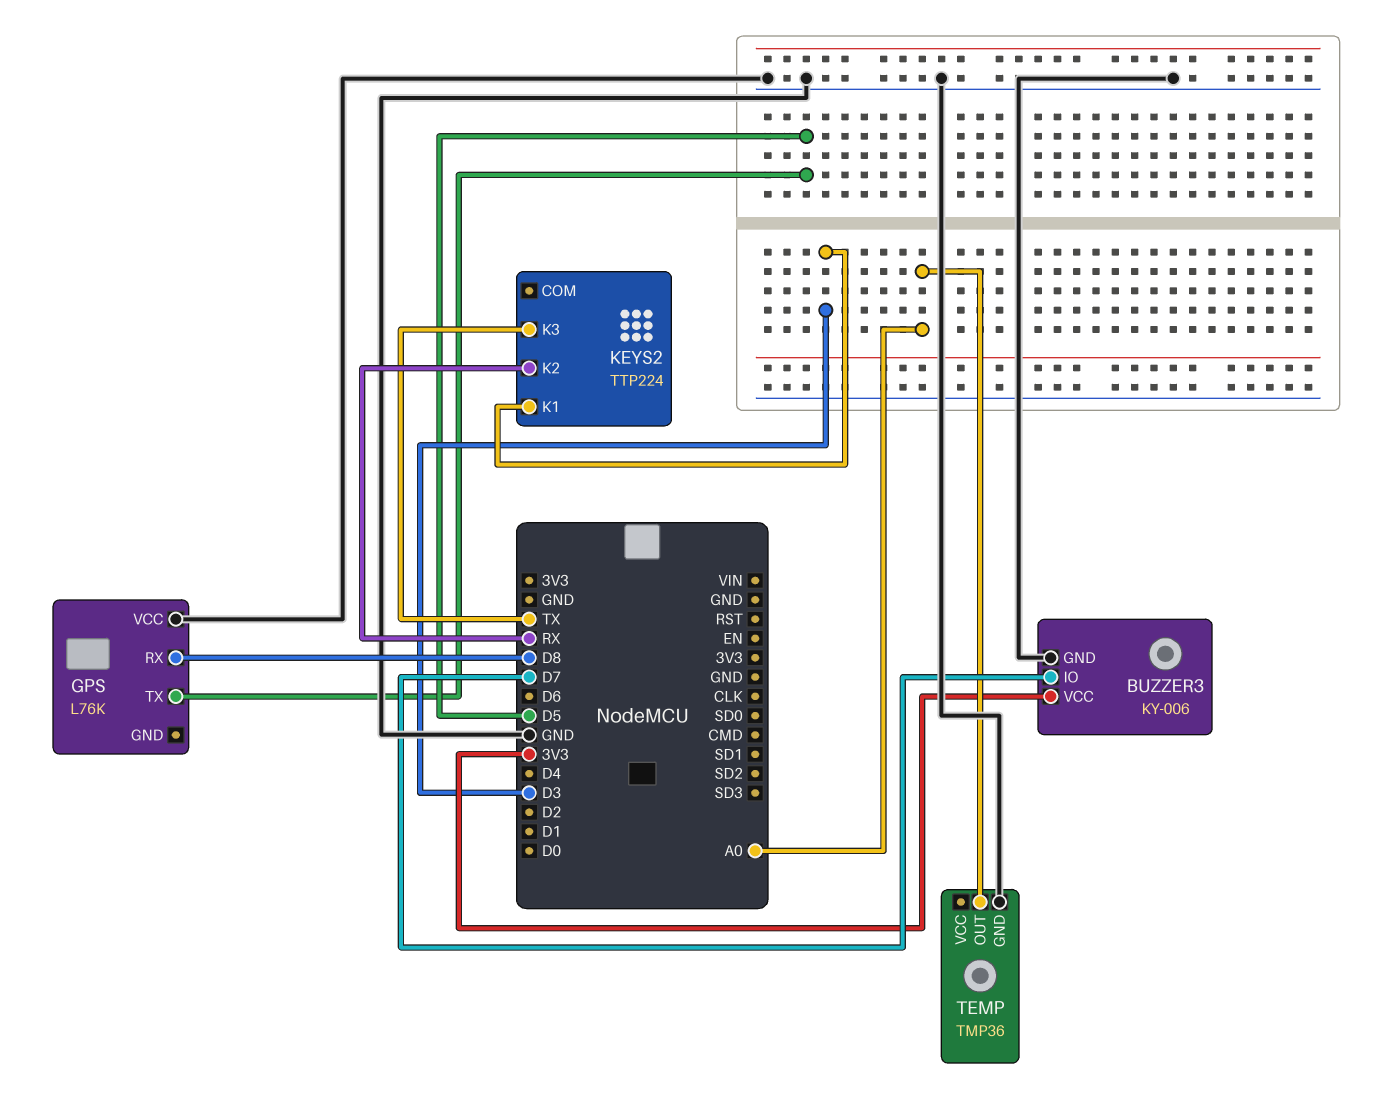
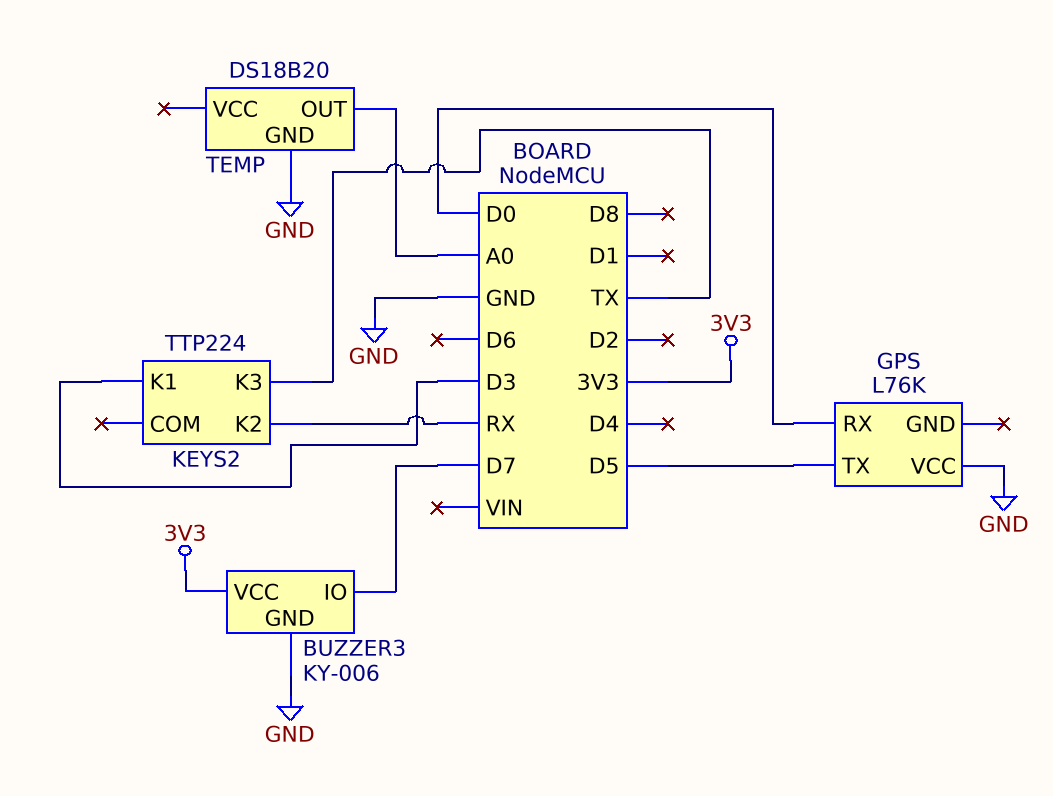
GPS pin RX: D8 -> D0
TEMP: TMP36 -> DS18B20

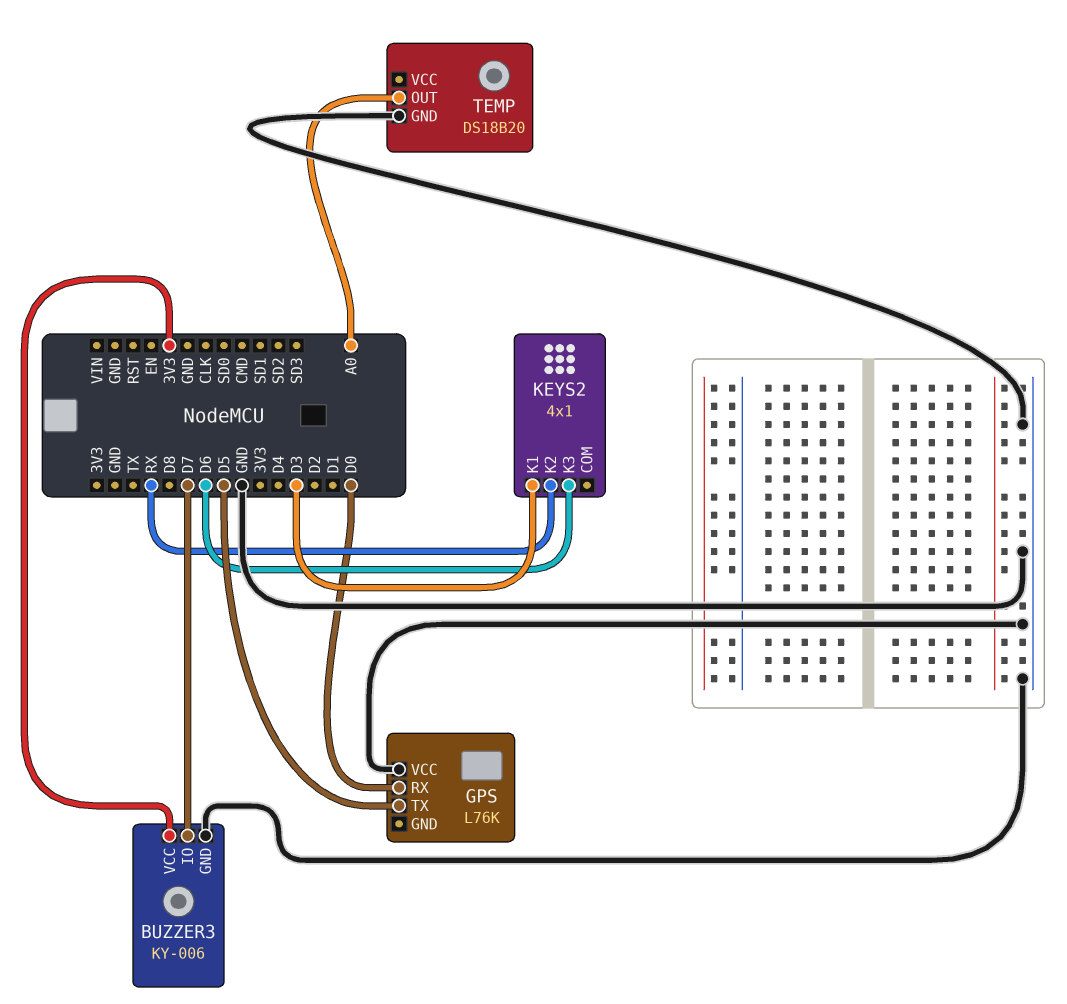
KEYS2: TTP224 -> 4x1
KEYS2 pin K3: TX -> D6

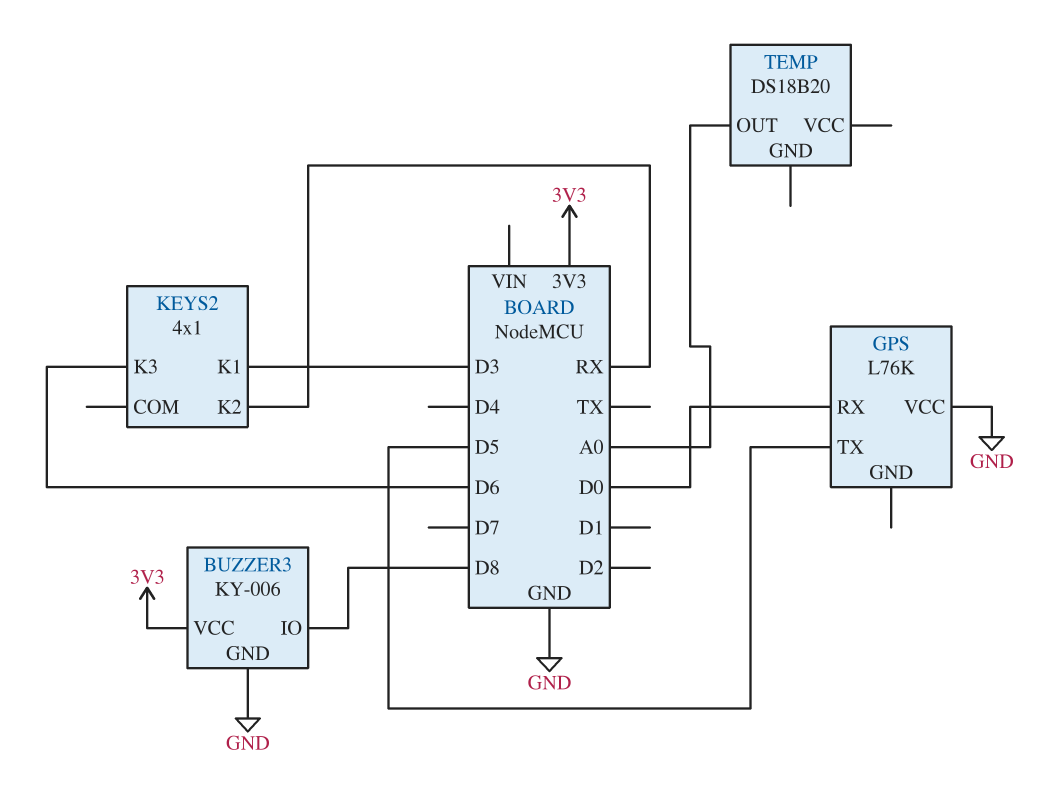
BUZZER3 pin IO: D7 -> D8
TEMP pin GND: GND -> none

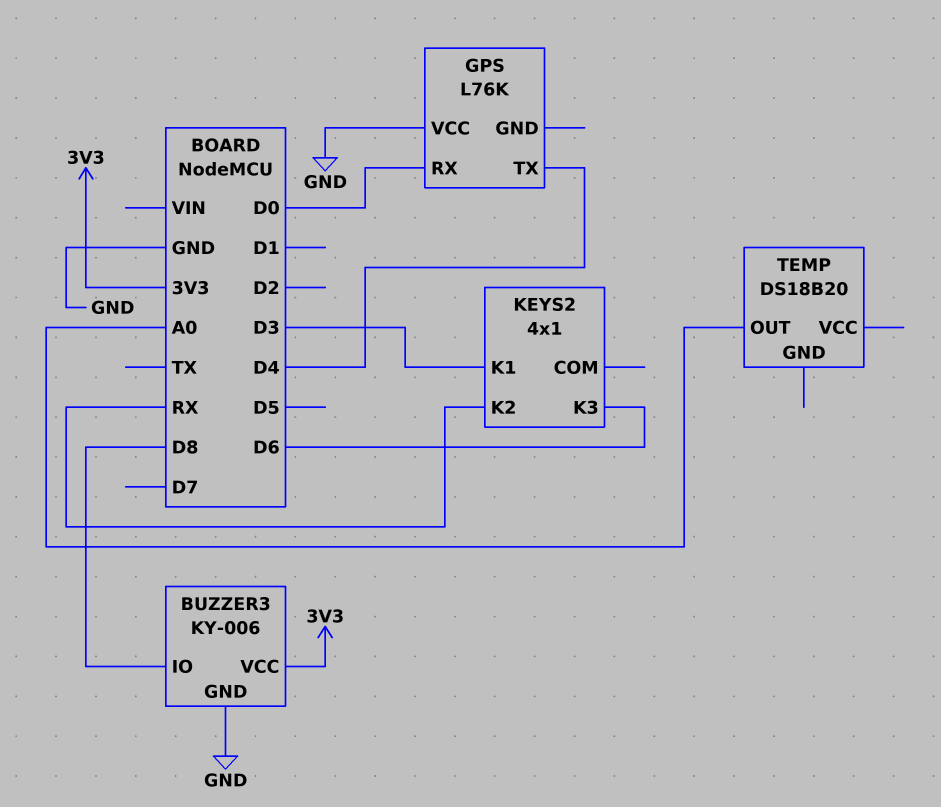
GPS pin TX: D5 -> D4

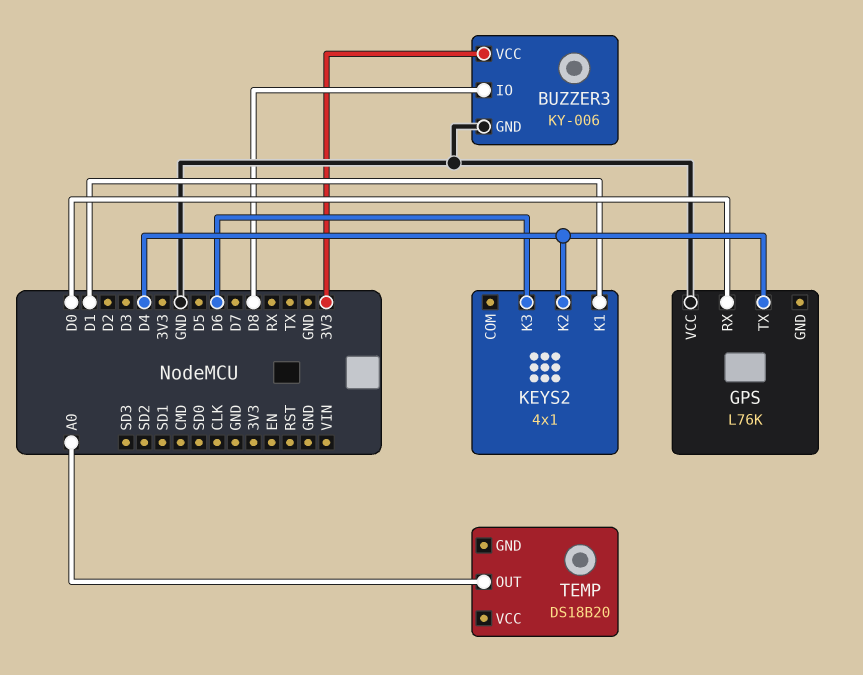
KEYS2 pin K1: D3 -> D1
KEYS2 pin K2: RX -> D4

